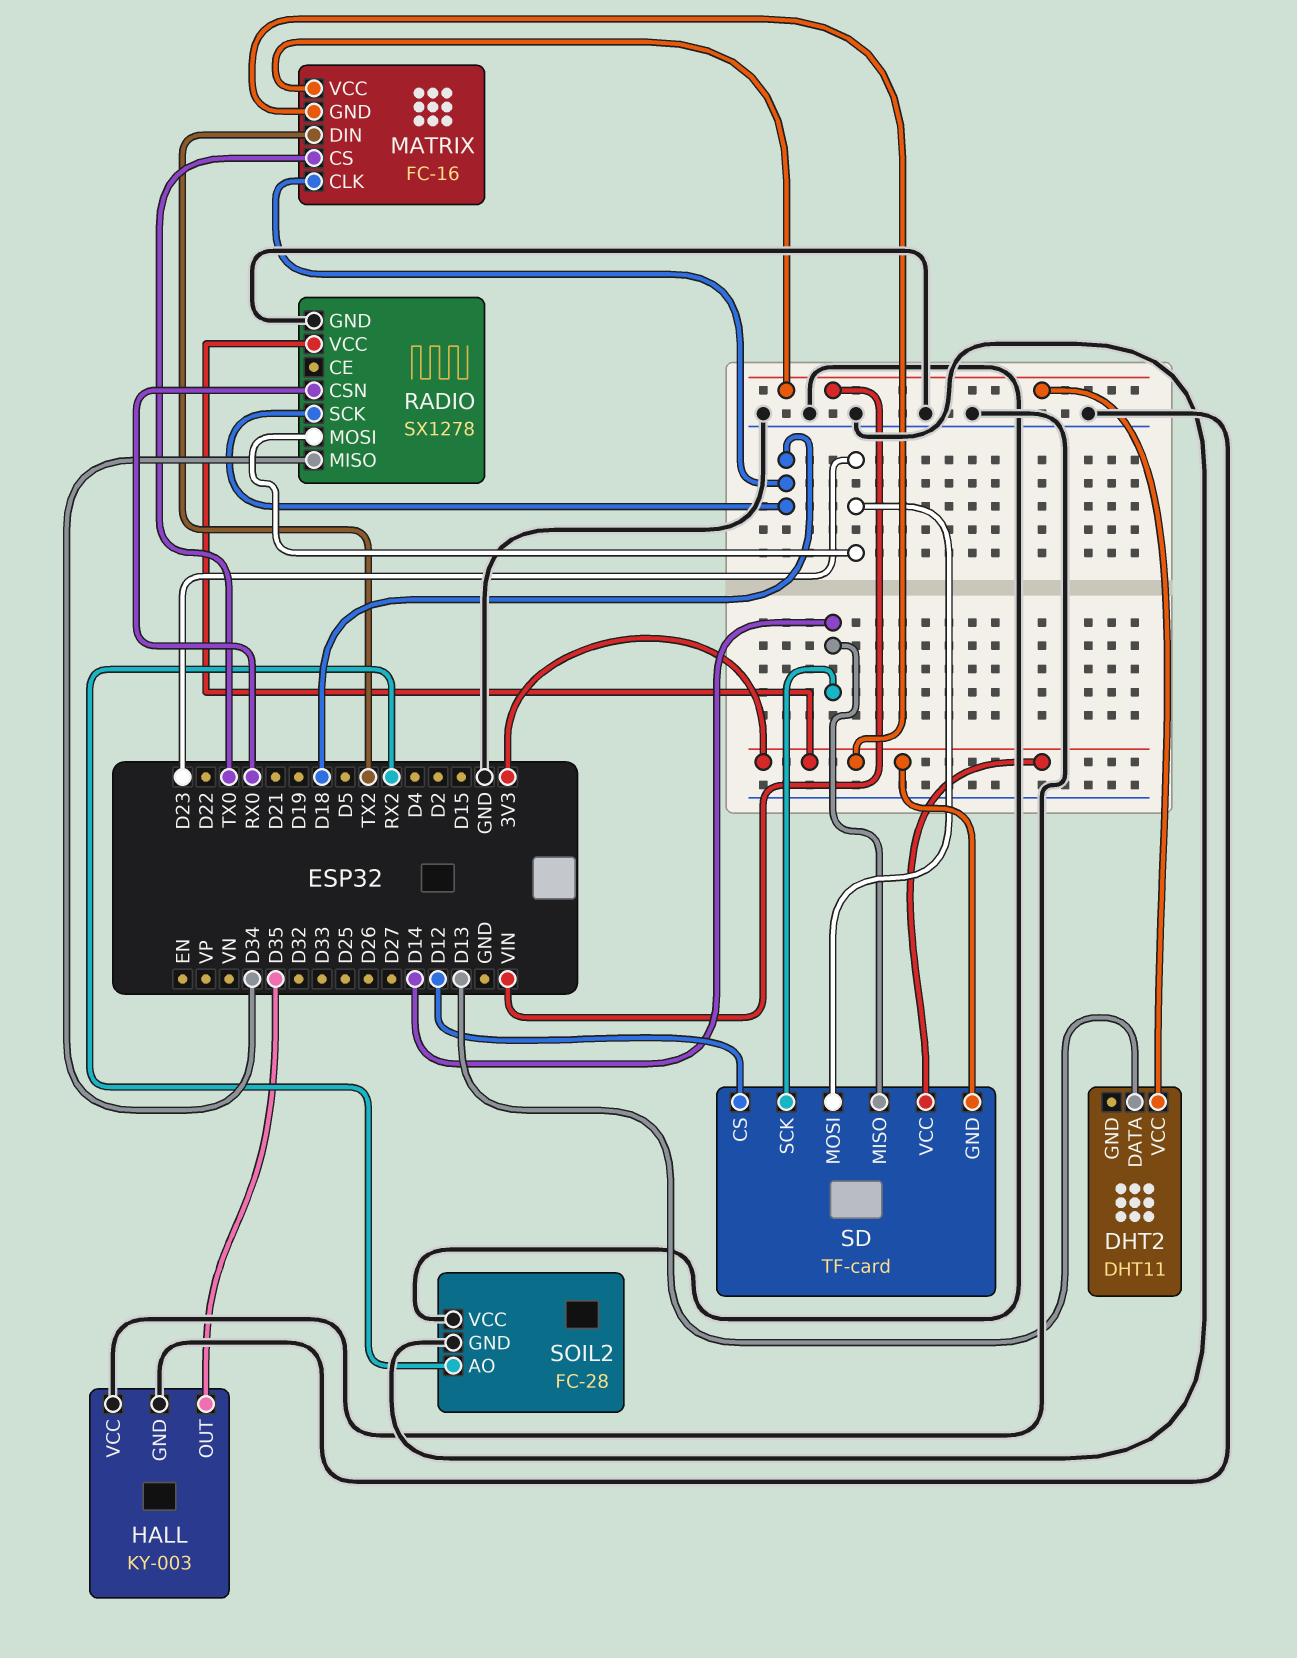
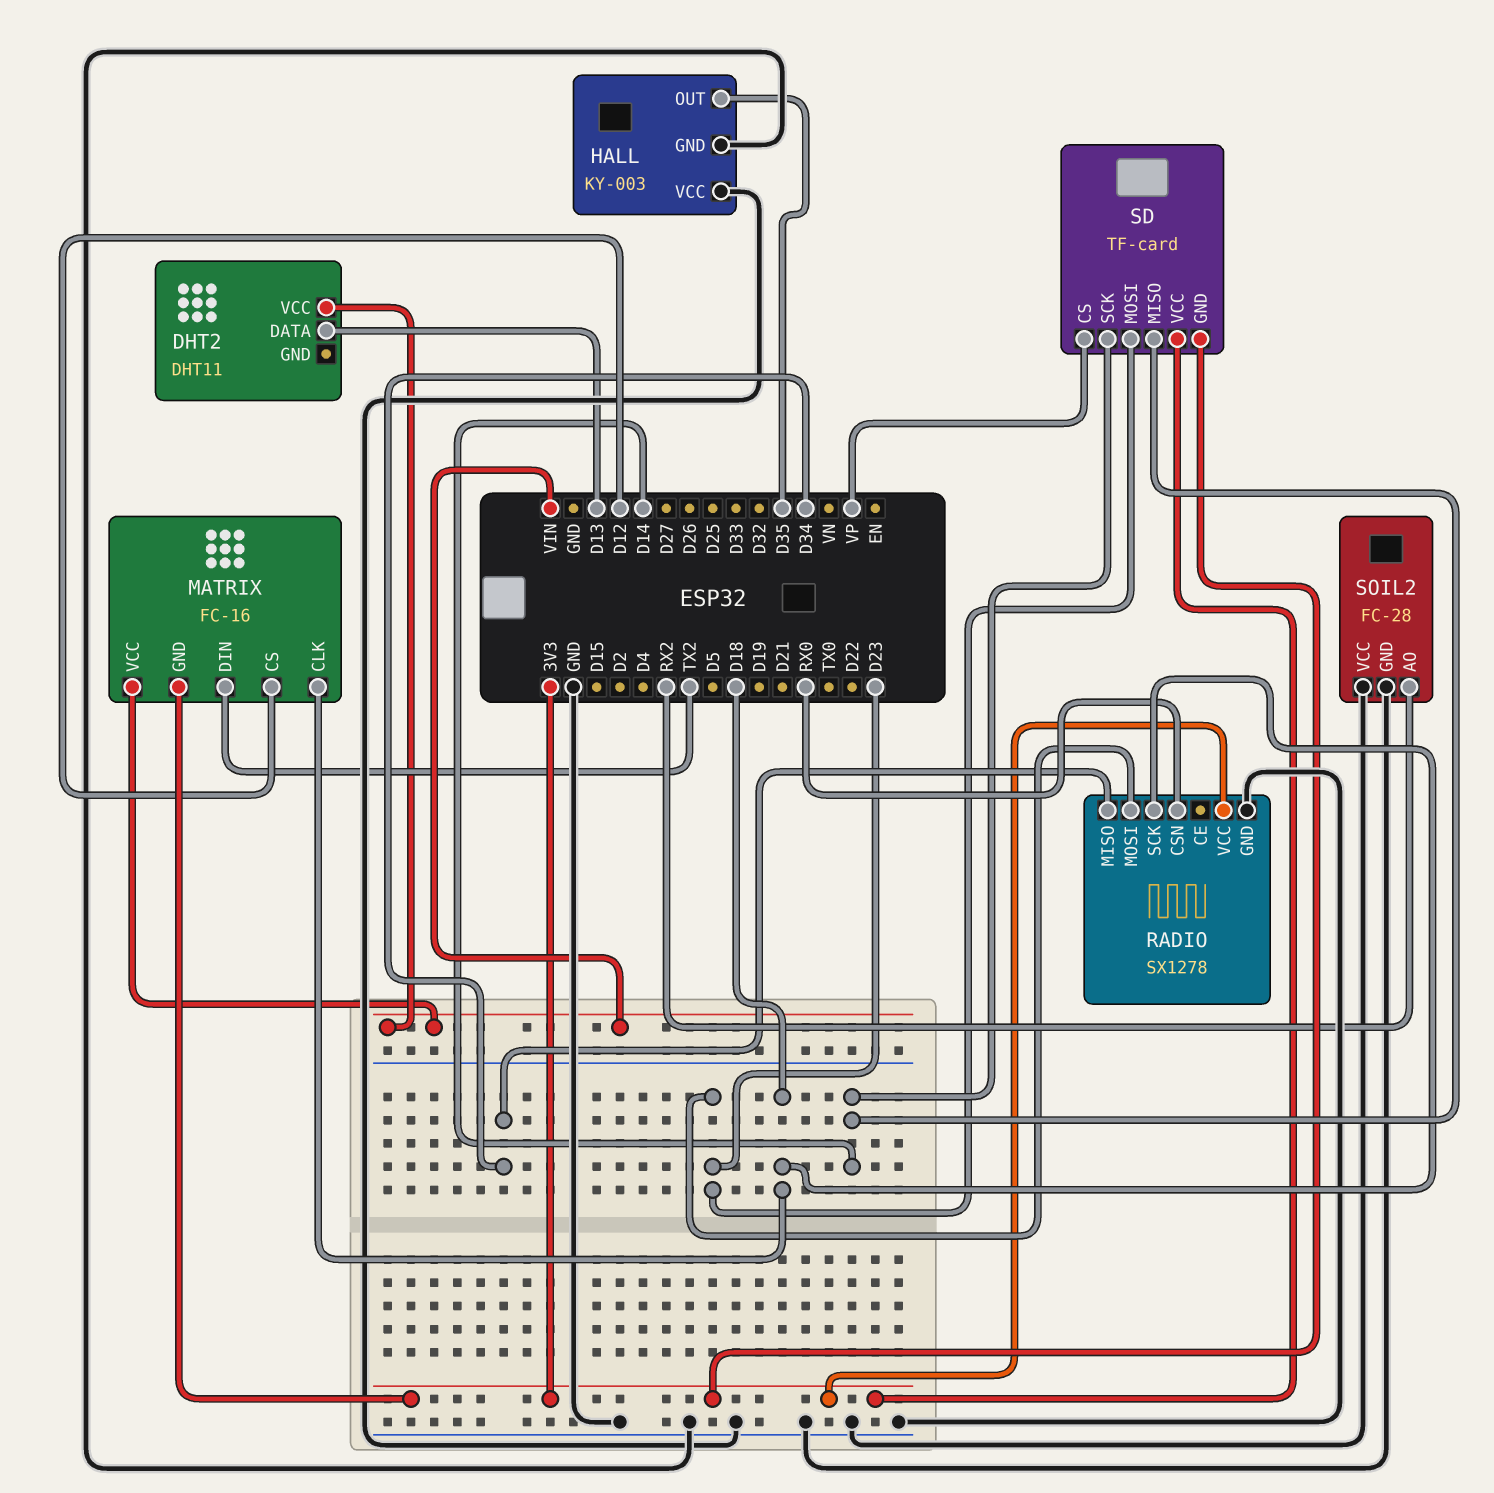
MATRIX pin CS: TX0 -> D12
SD pin CS: D12 -> VP

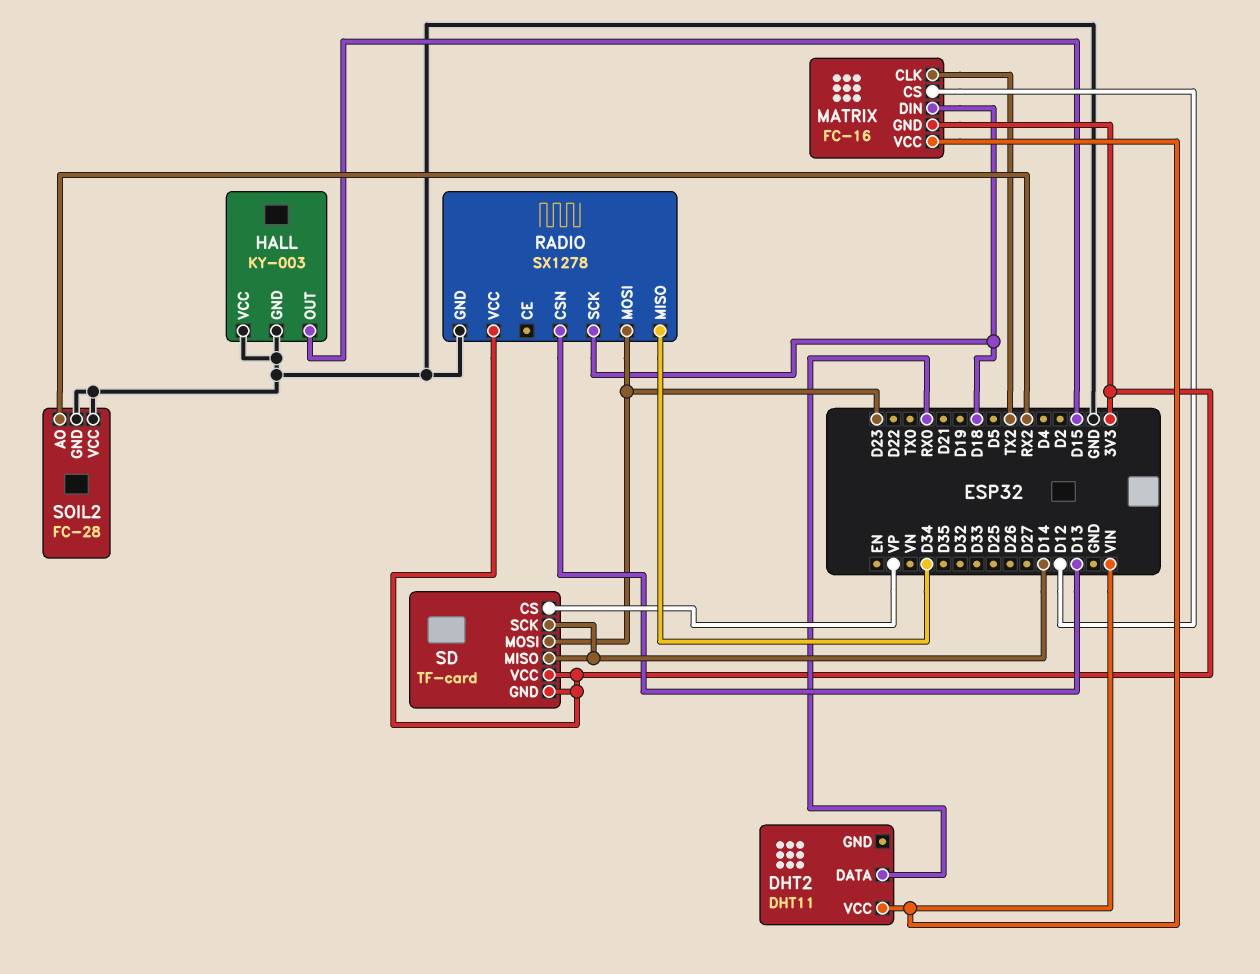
DHT2 pin DATA: D13 -> RX0
HALL pin OUT: D35 -> D15
MATRIX pin CLK: D18 -> TX2
MATRIX pin DIN: TX2 -> D18
RADIO pin CSN: RX0 -> D13

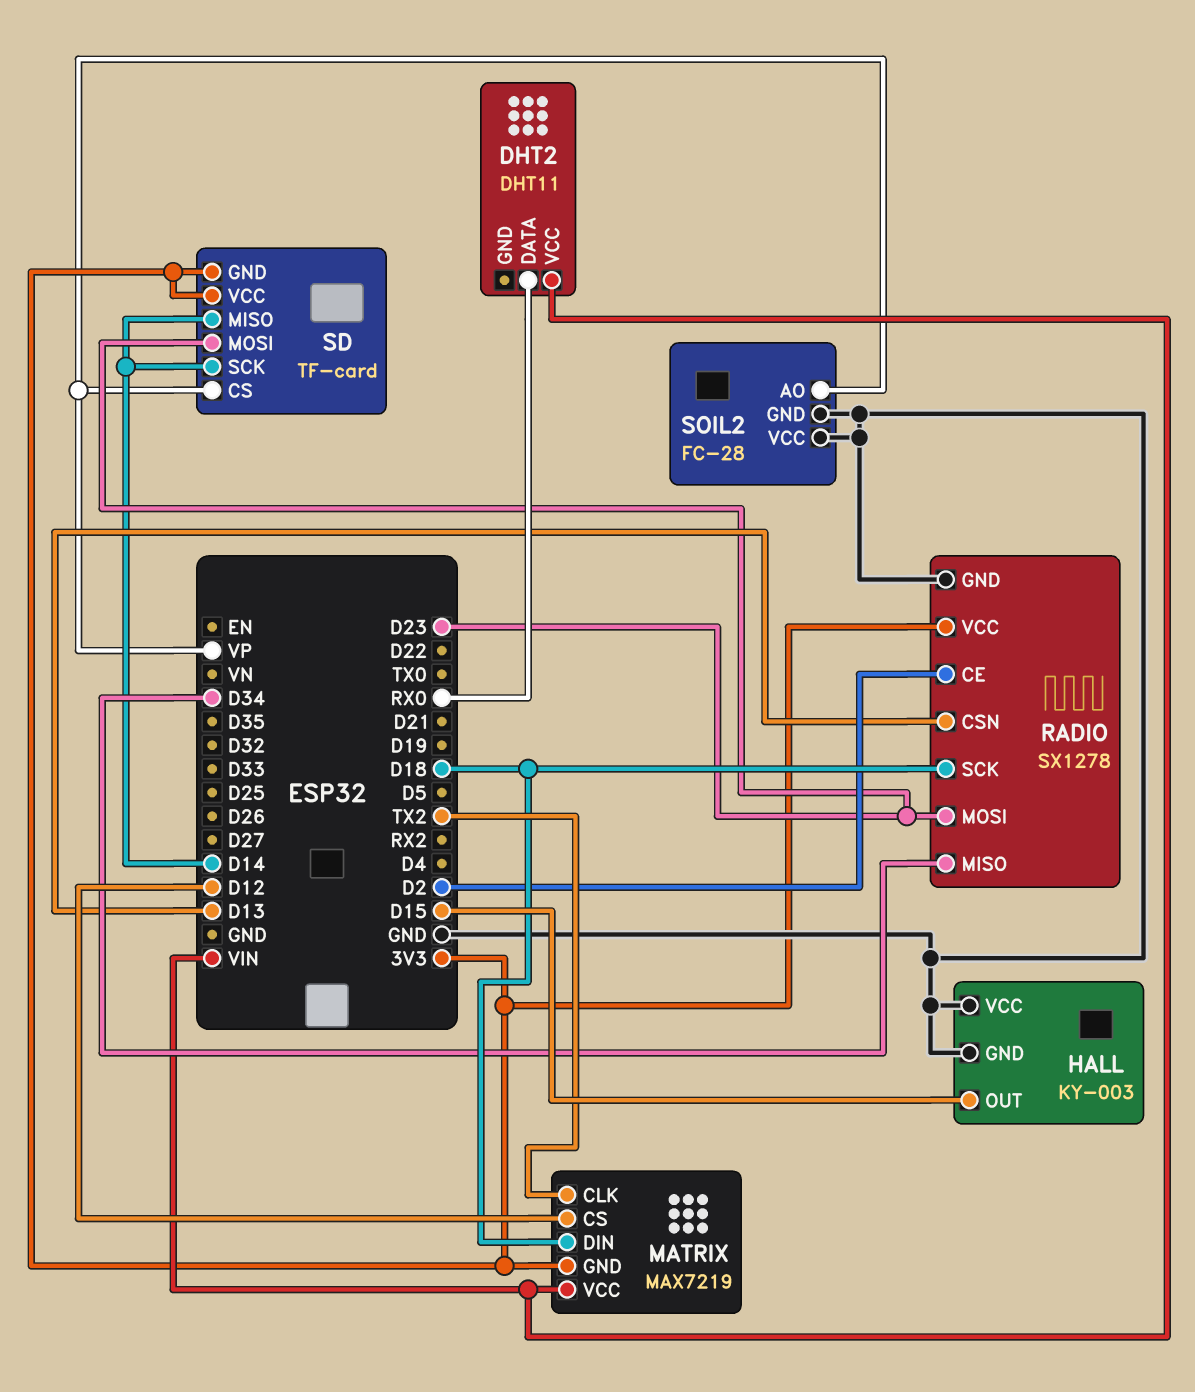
MATRIX: FC-16 -> MAX7219
RADIO pin CE: none -> D2
SOIL2 pin AO: RX2 -> VP

